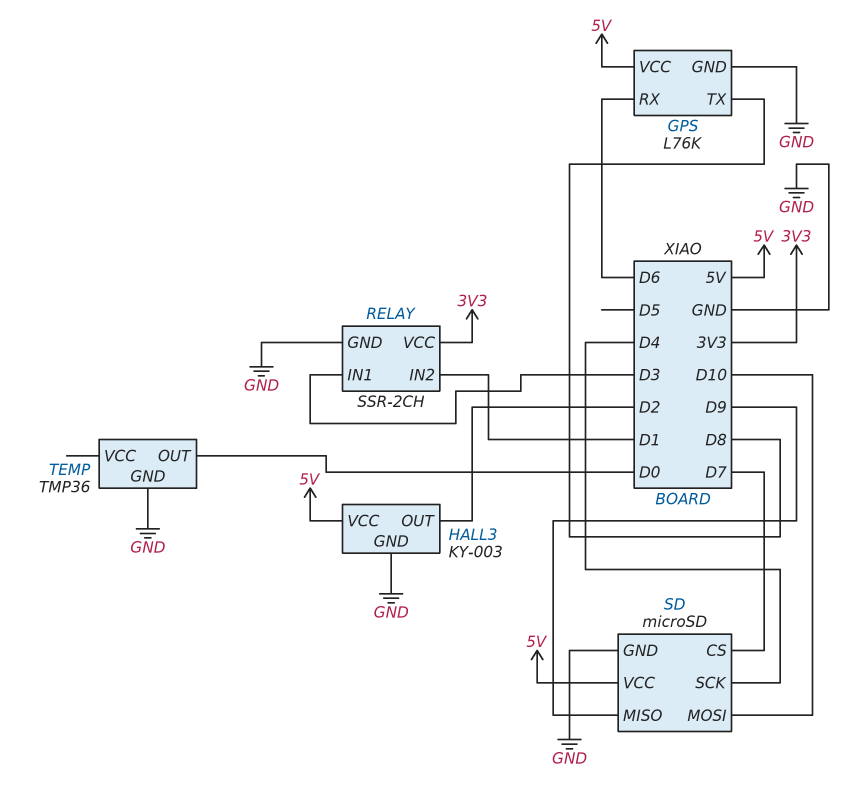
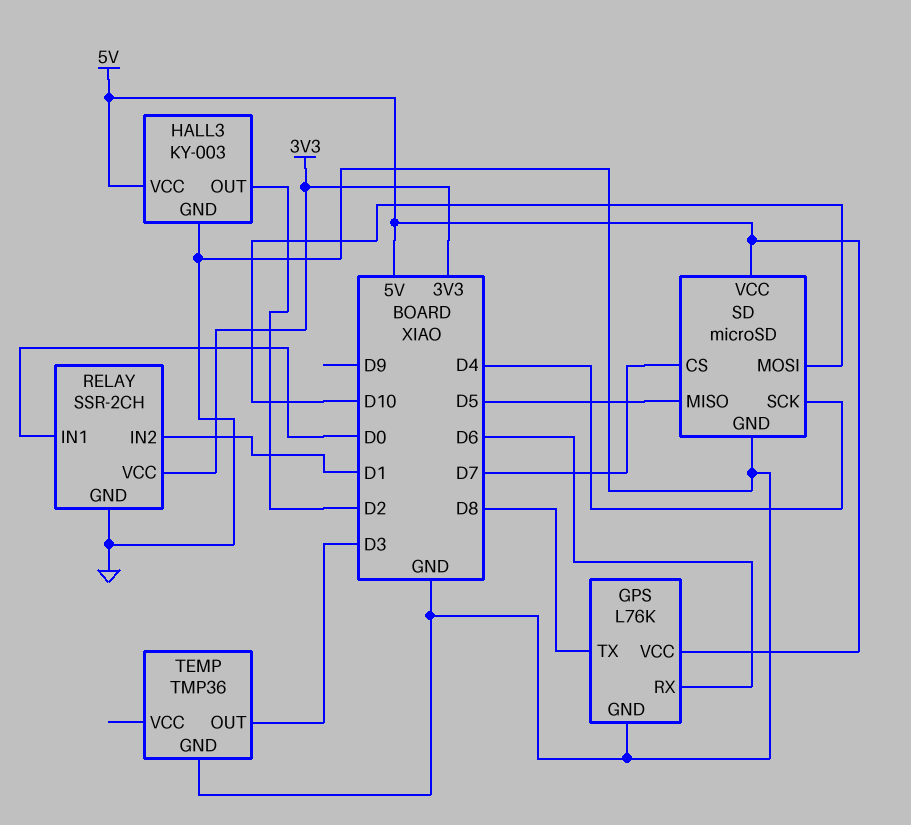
RELAY pin IN1: D3 -> D0
SD pin MISO: D9 -> D5
TEMP pin OUT: D0 -> D3

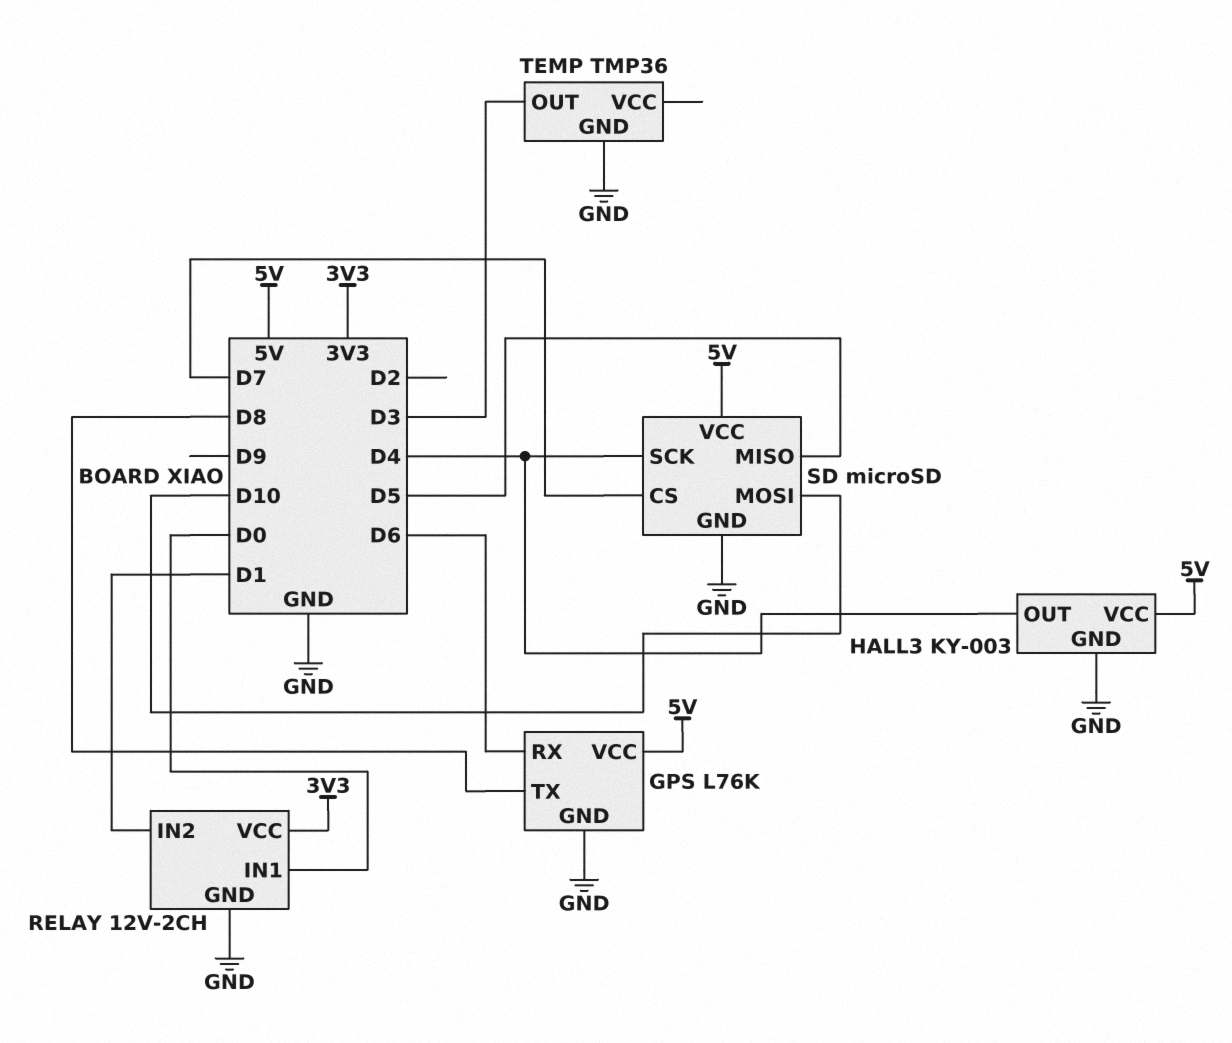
HALL3 pin OUT: D2 -> D4
RELAY: SSR-2CH -> 12V-2CH

